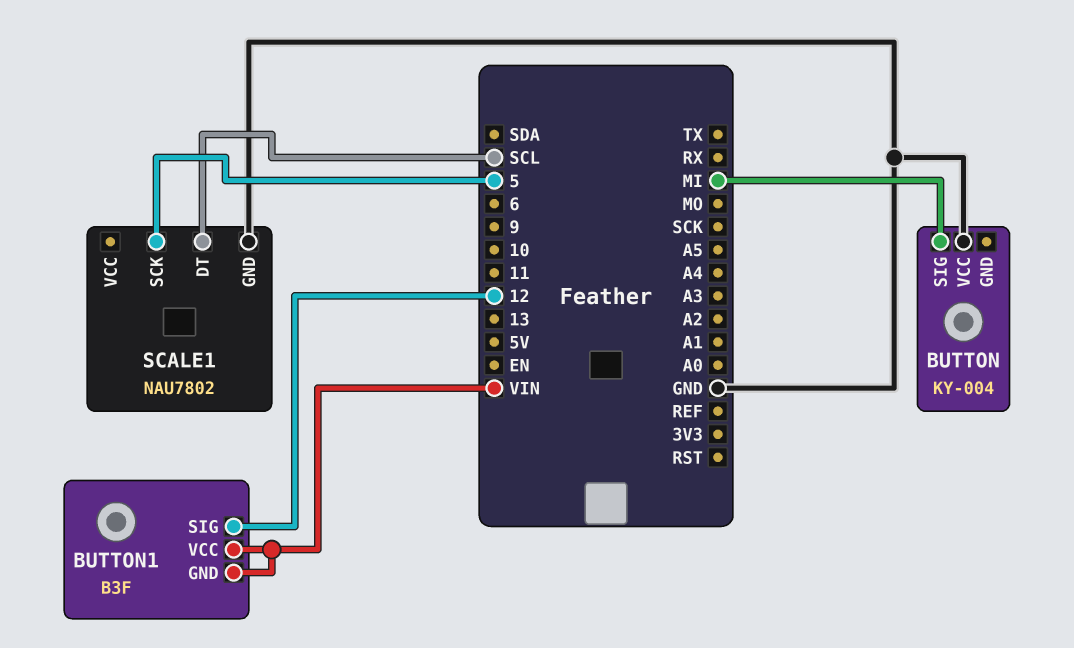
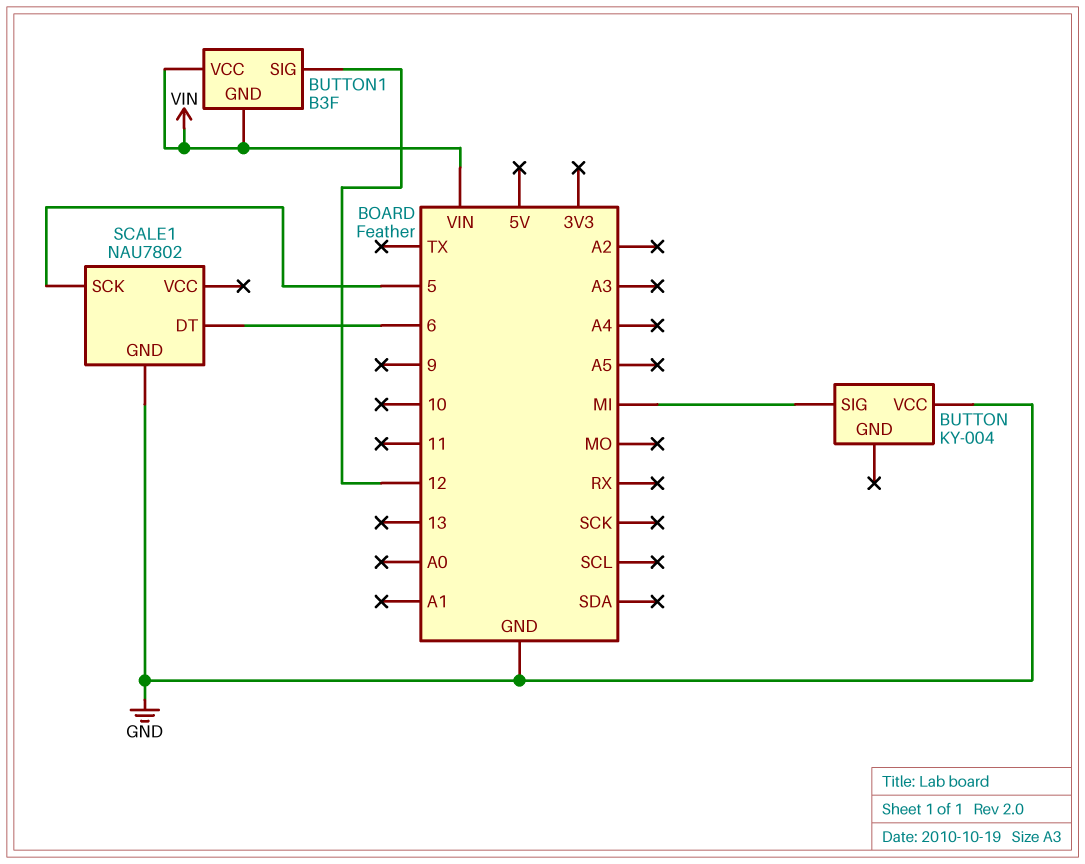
SCALE1 pin DT: SCL -> 6

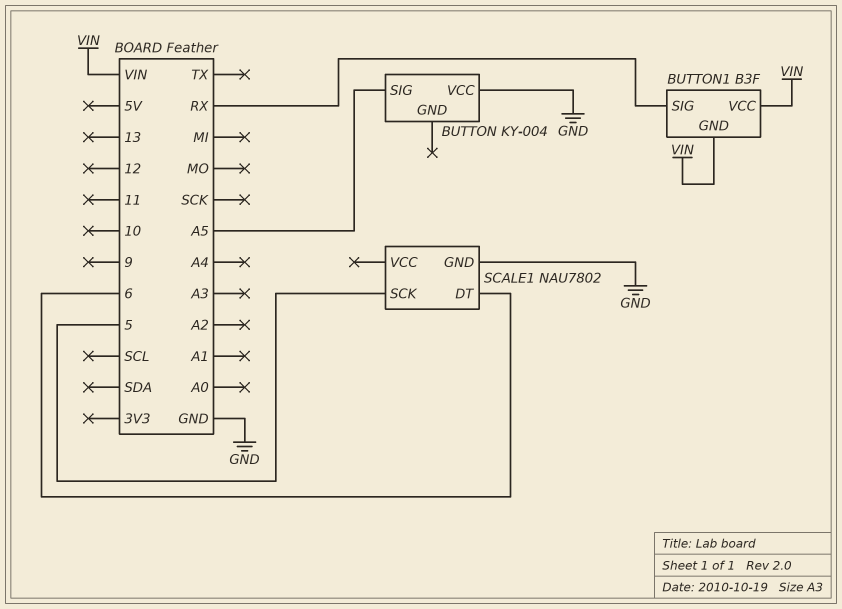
BUTTON pin SIG: MI -> A5
BUTTON1 pin SIG: 12 -> RX

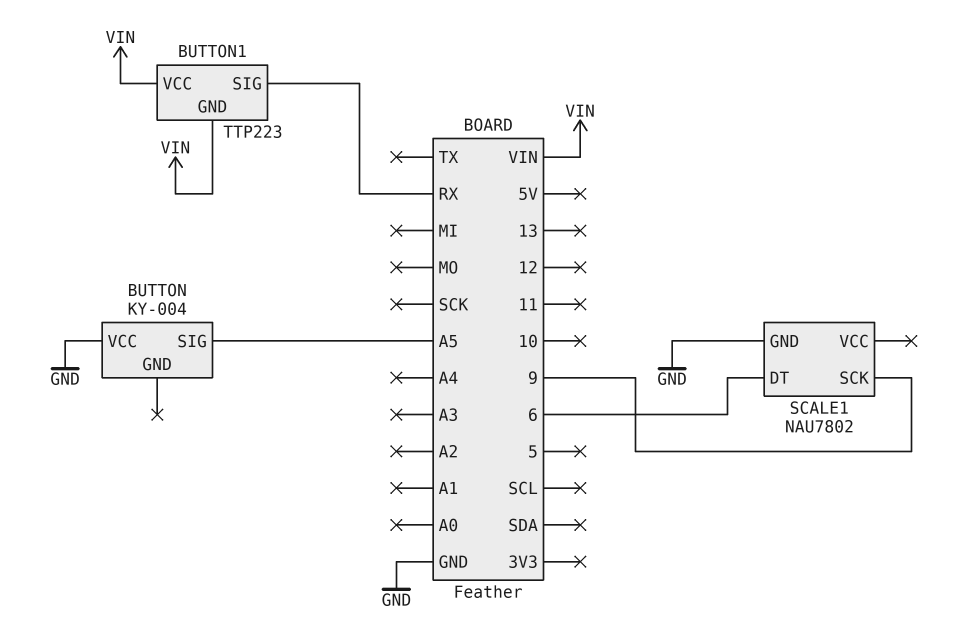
BUTTON1: B3F -> TTP223
SCALE1 pin SCK: 5 -> 9

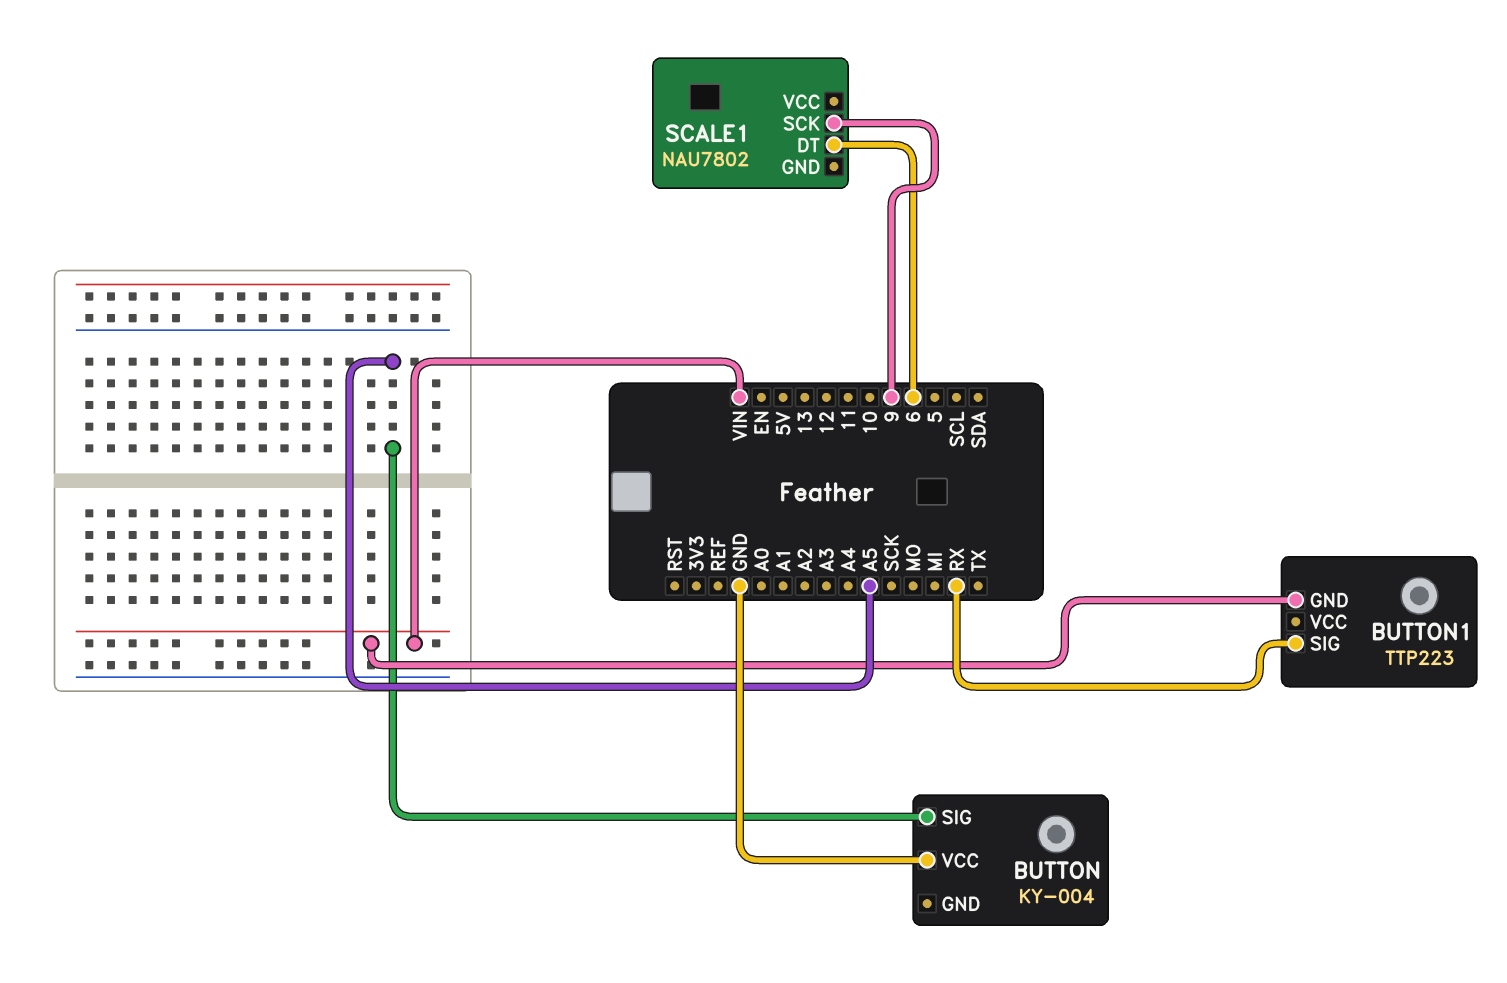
BUTTON1 pin VCC: VIN -> none
SCALE1 pin GND: GND -> none

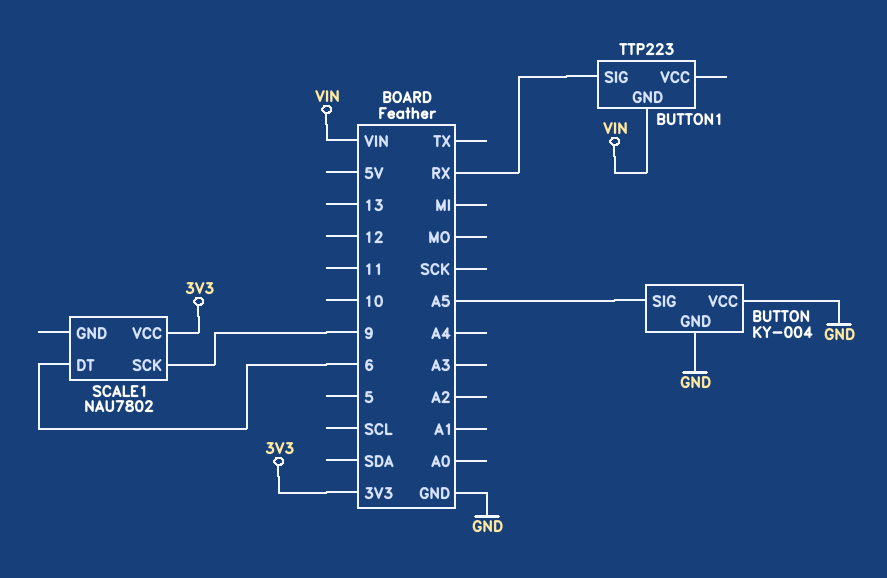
BUTTON pin GND: none -> GND
SCALE1 pin VCC: none -> 3V3

